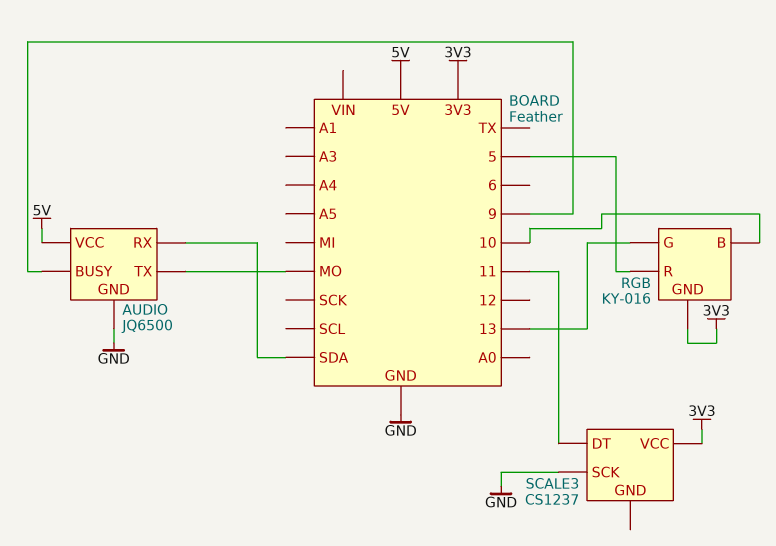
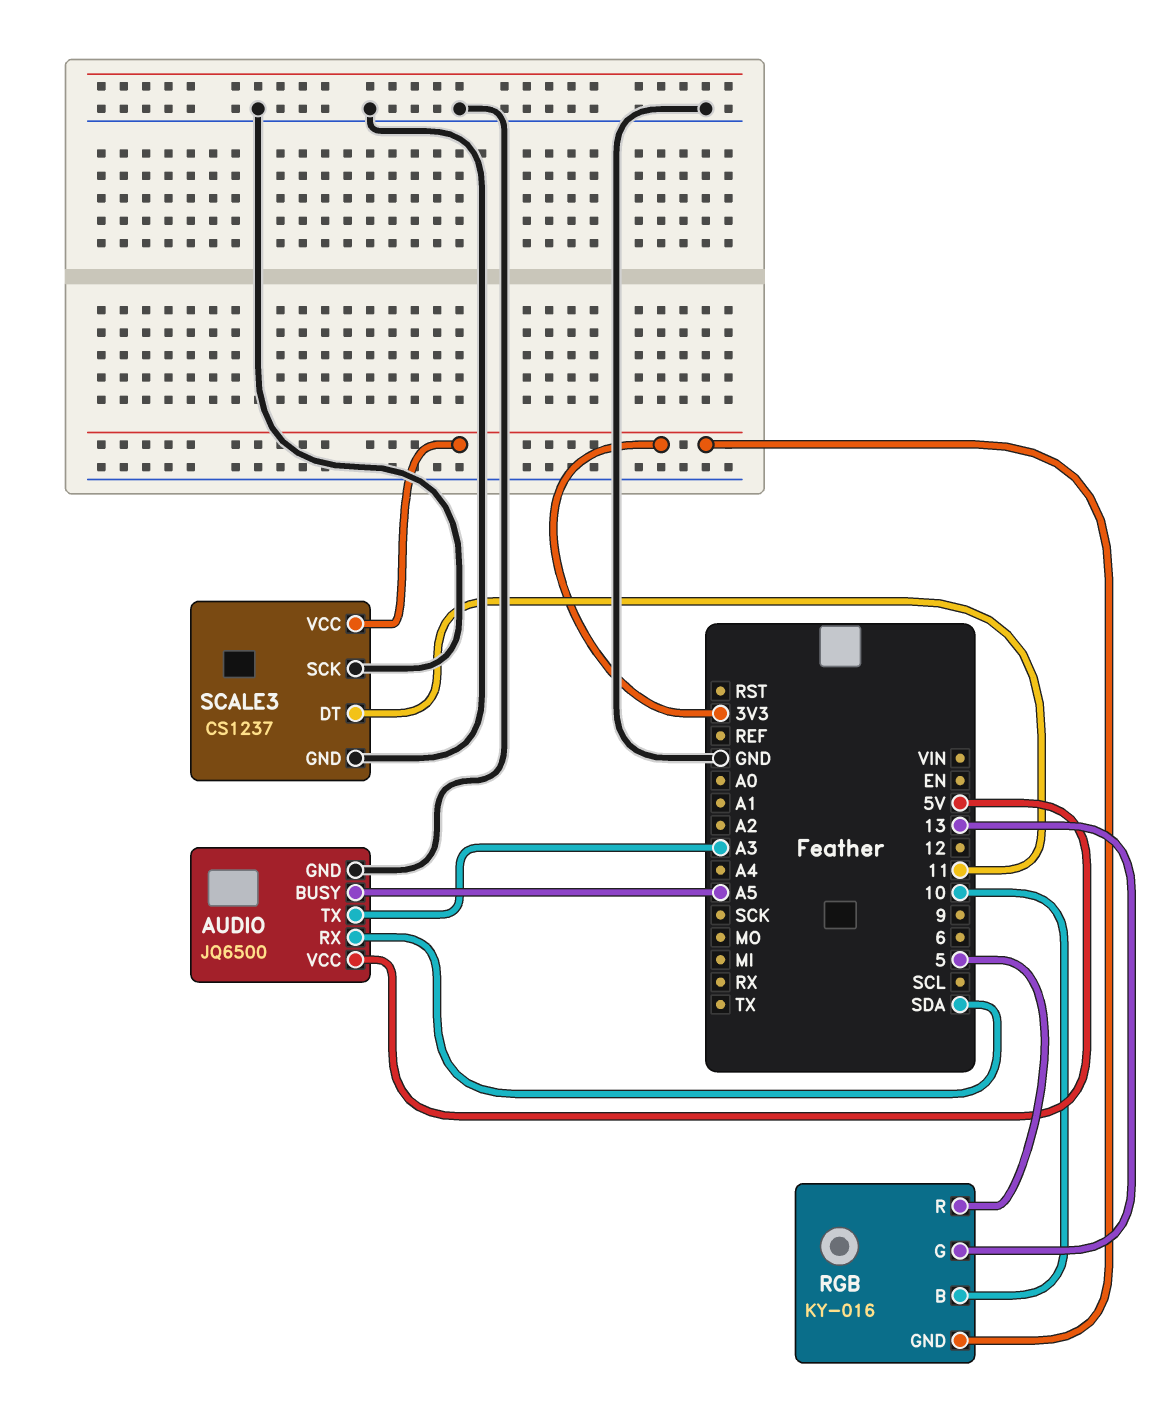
AUDIO pin BUSY: 9 -> A5
AUDIO pin TX: MO -> A3
SCALE3 pin GND: none -> GND

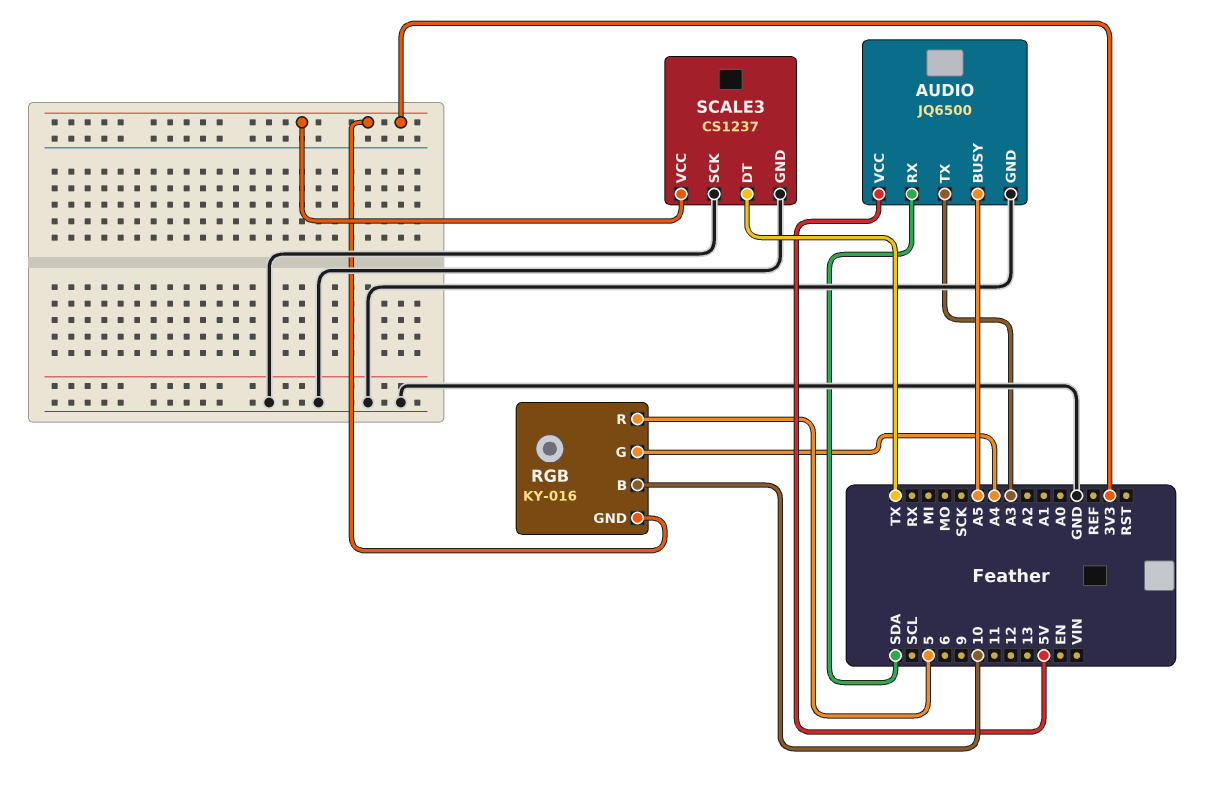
RGB pin G: 13 -> A4
SCALE3 pin DT: 11 -> TX

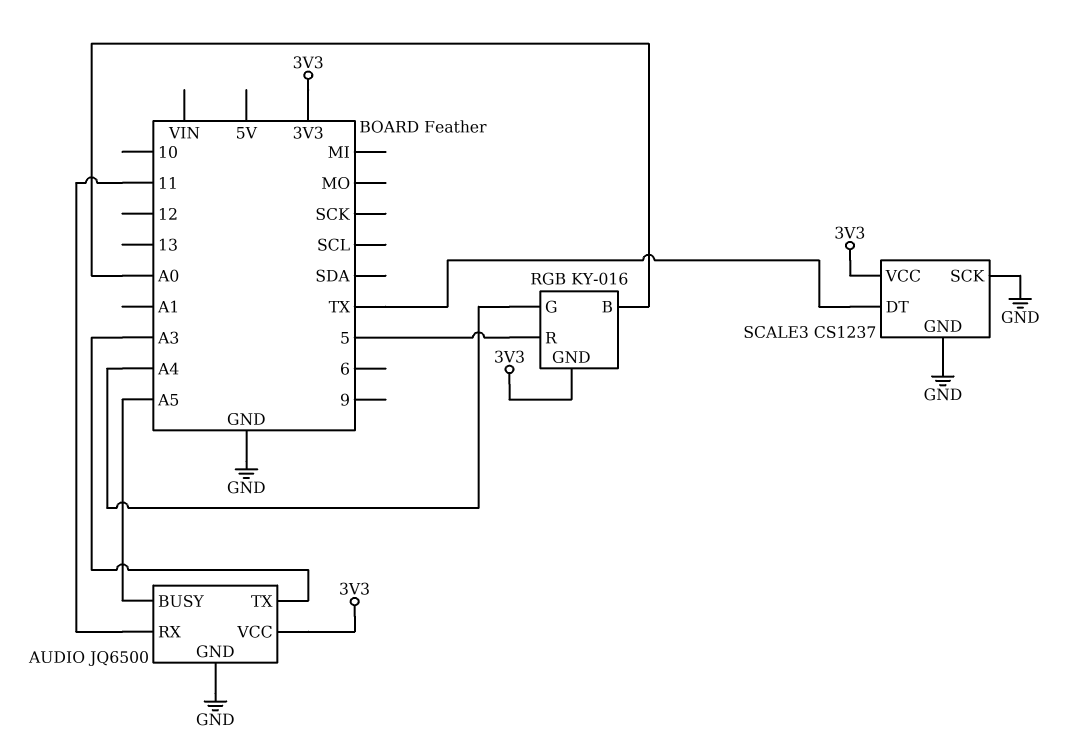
AUDIO pin RX: SDA -> 11
AUDIO pin VCC: 5V -> 3V3
RGB pin B: 10 -> A0

